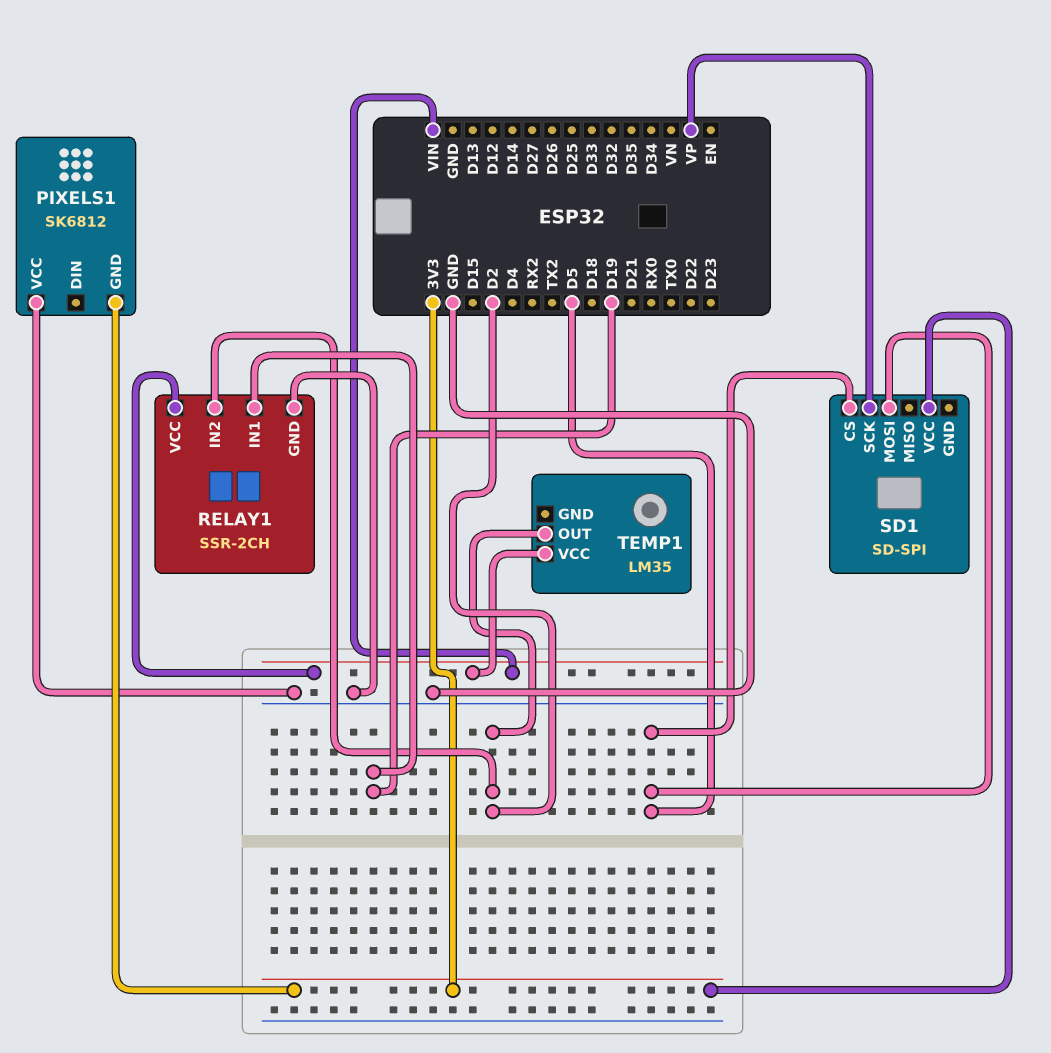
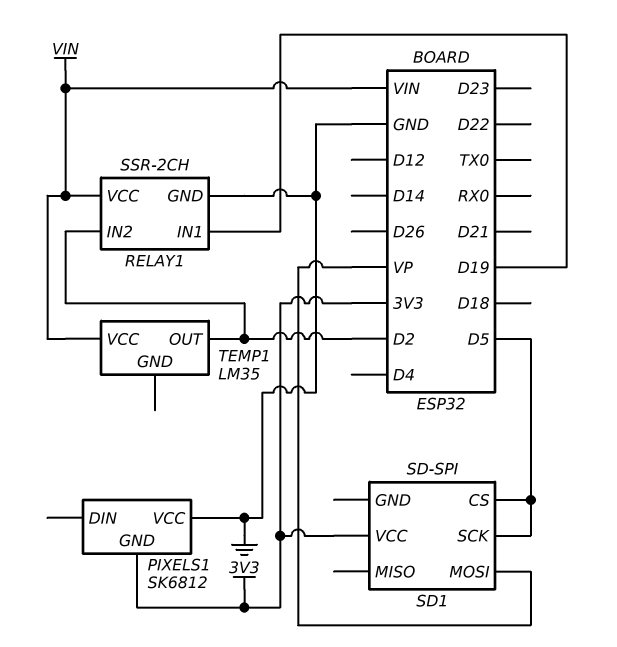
SD1 pin MOSI: D5 -> VP
SD1 pin SCK: VP -> D5

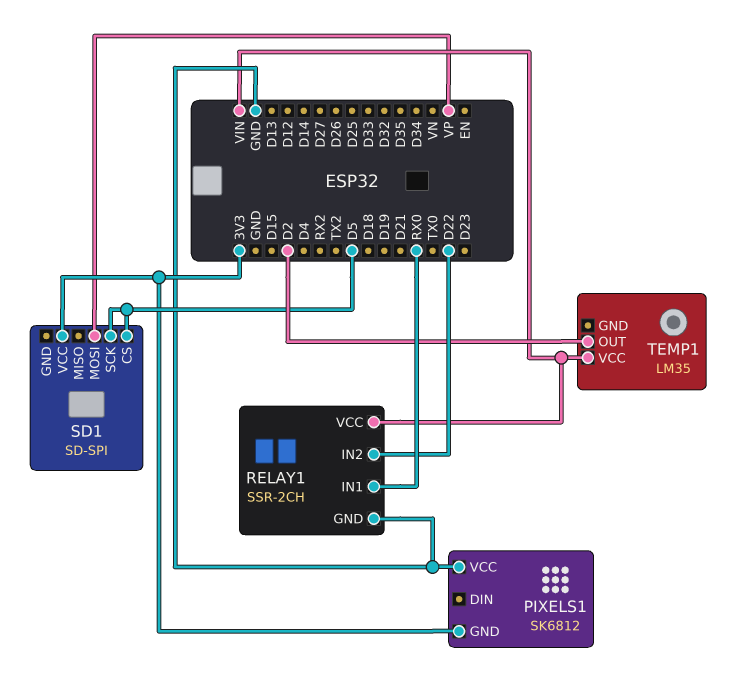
RELAY1 pin IN1: D19 -> RX0
RELAY1 pin IN2: D2 -> D22

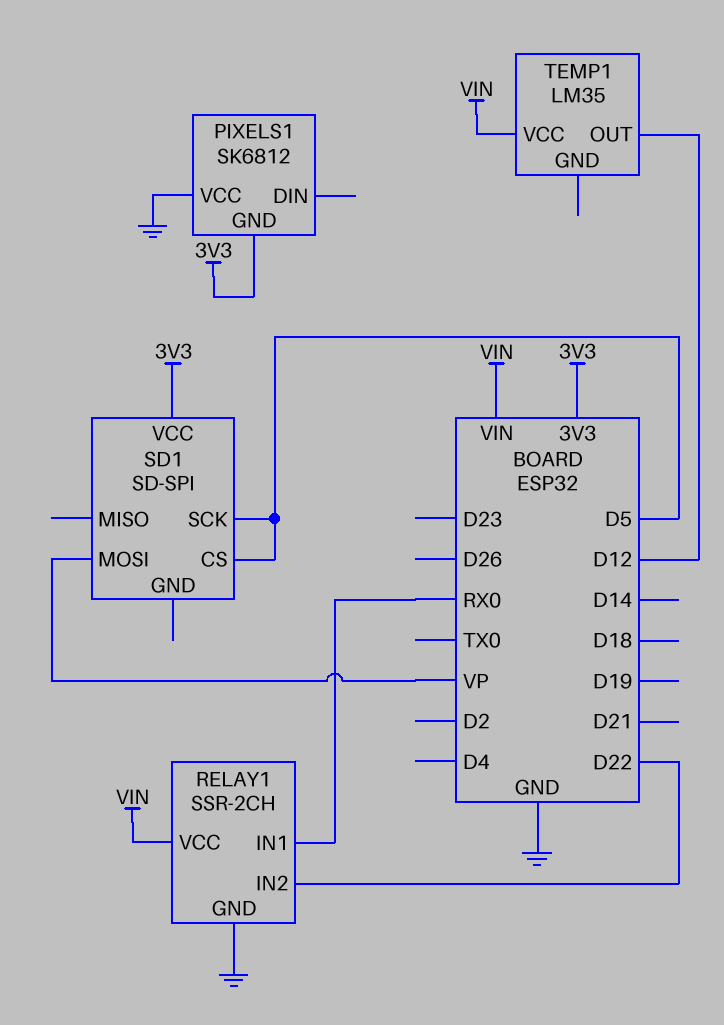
TEMP1 pin OUT: D2 -> D12

